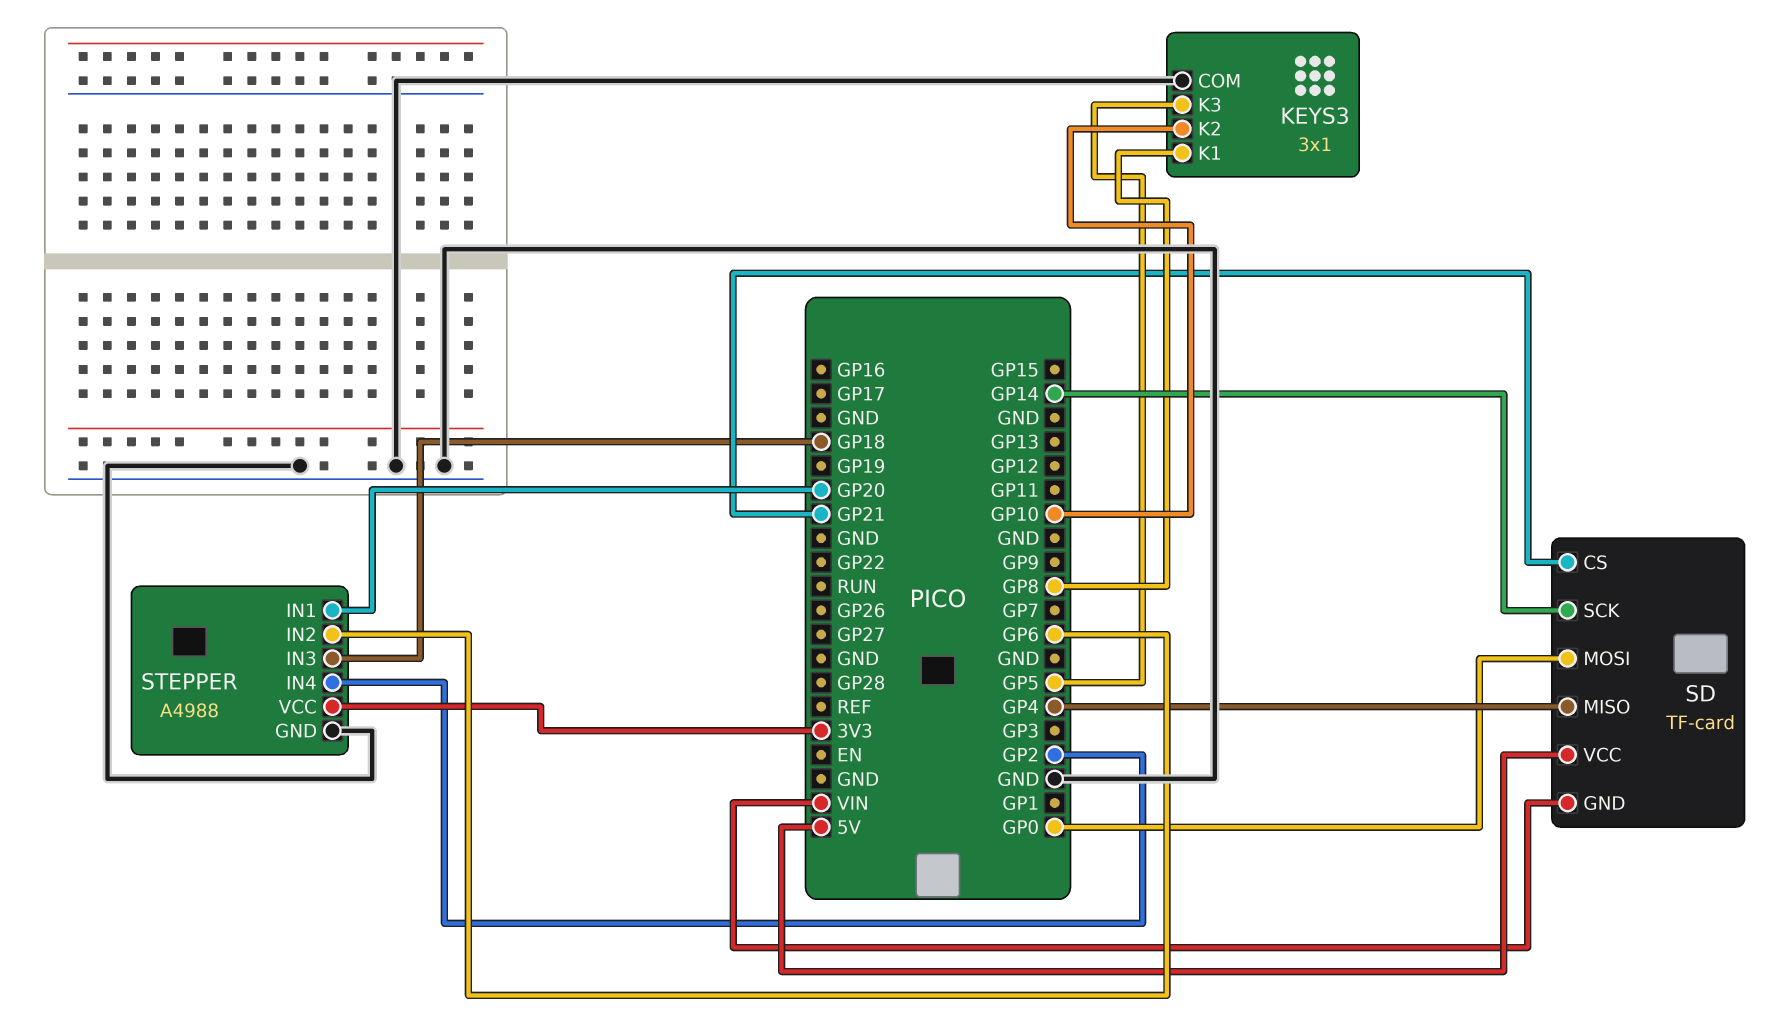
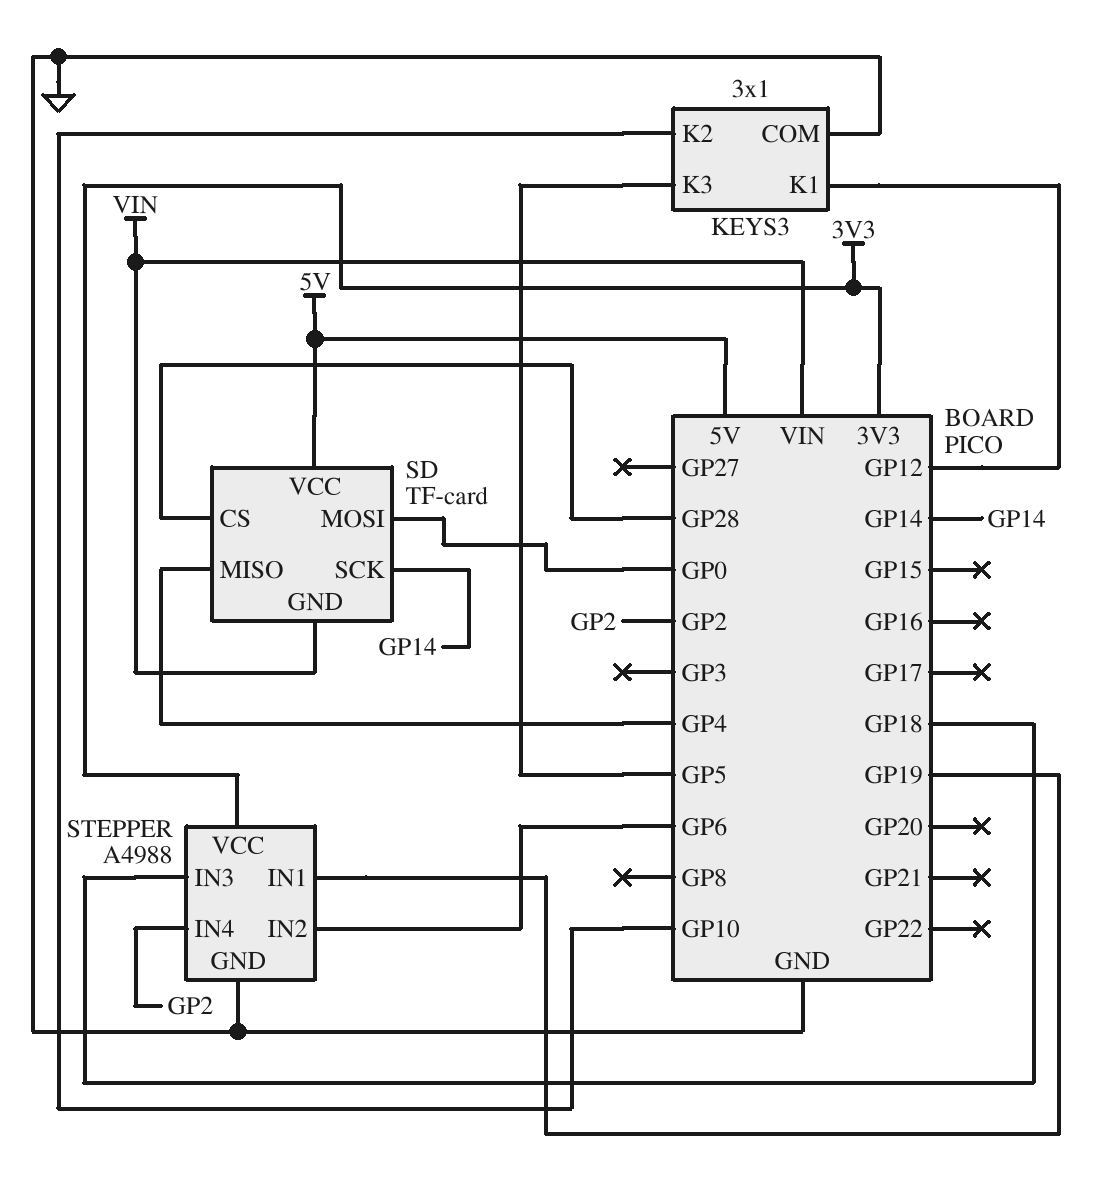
KEYS3 pin K1: GP8 -> GP12
SD pin CS: GP21 -> GP28
STEPPER pin IN1: GP20 -> GP19

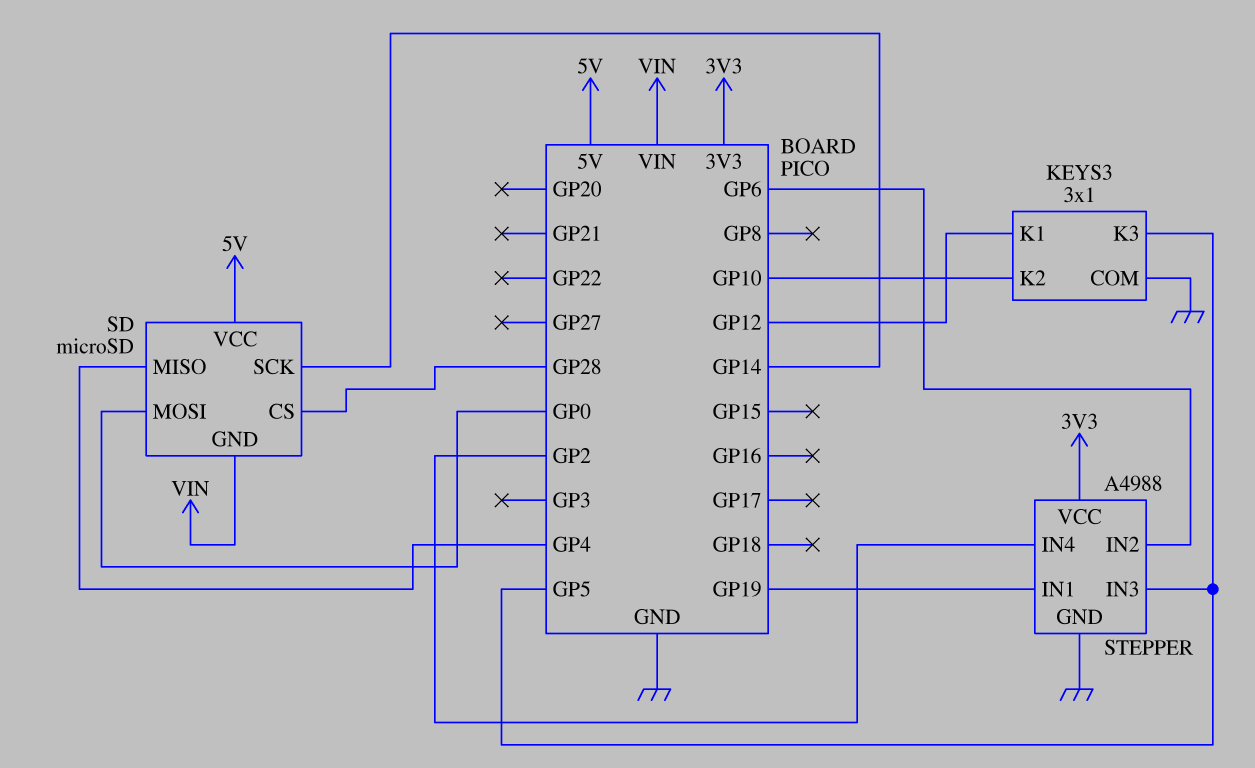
SD: TF-card -> microSD
STEPPER pin IN3: GP18 -> GP5

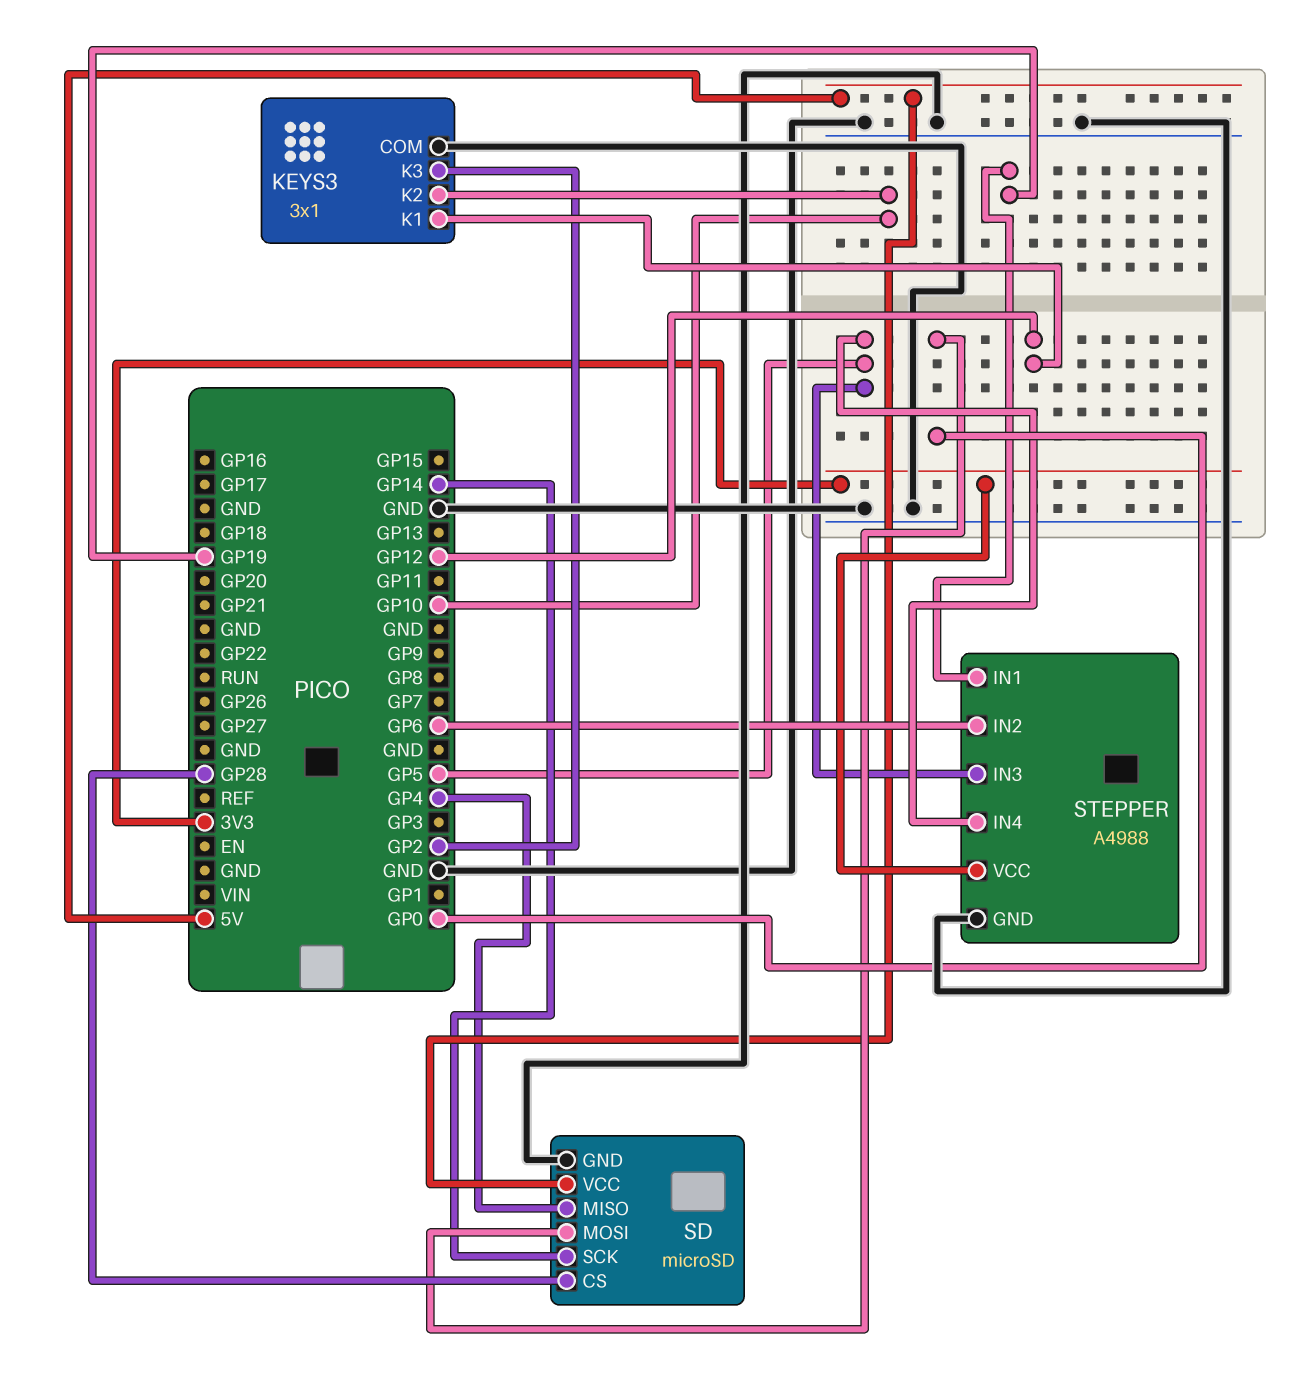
KEYS3 pin K3: GP5 -> GP2
SD pin GND: VIN -> GND
STEPPER pin IN4: GP2 -> GP5

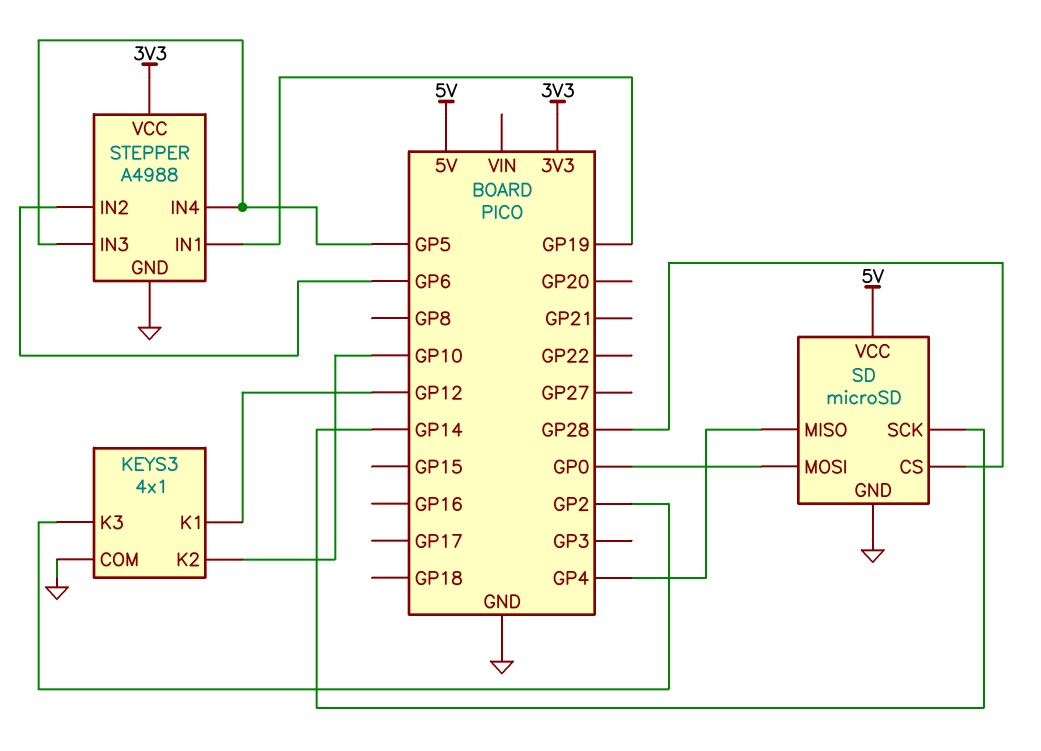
KEYS3: 3x1 -> 4x1

